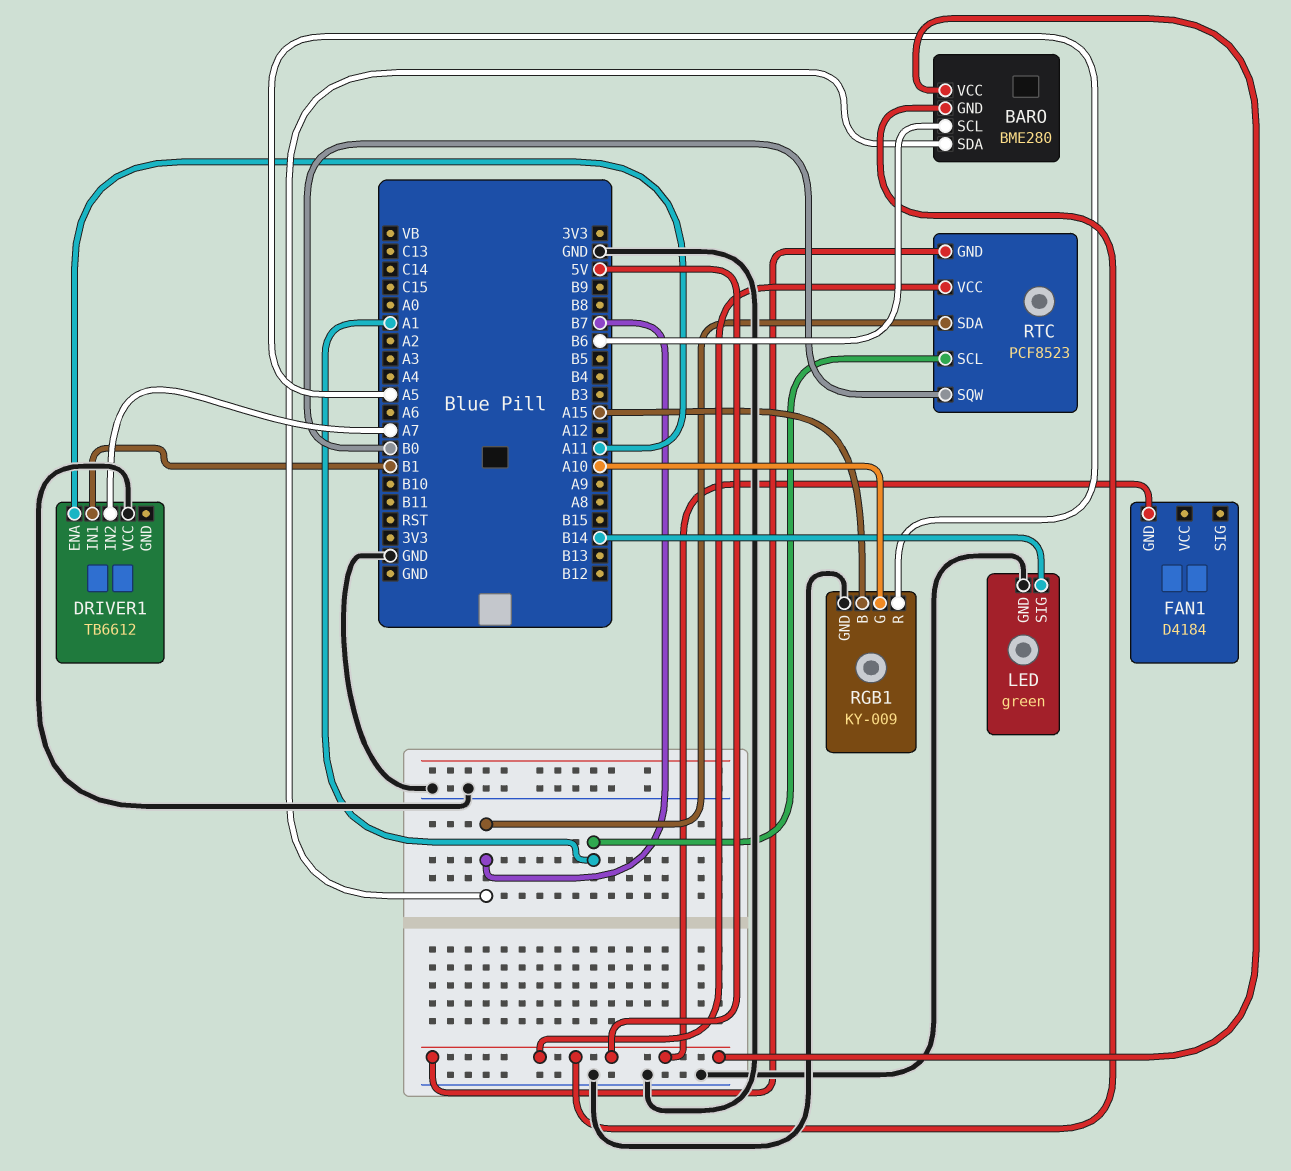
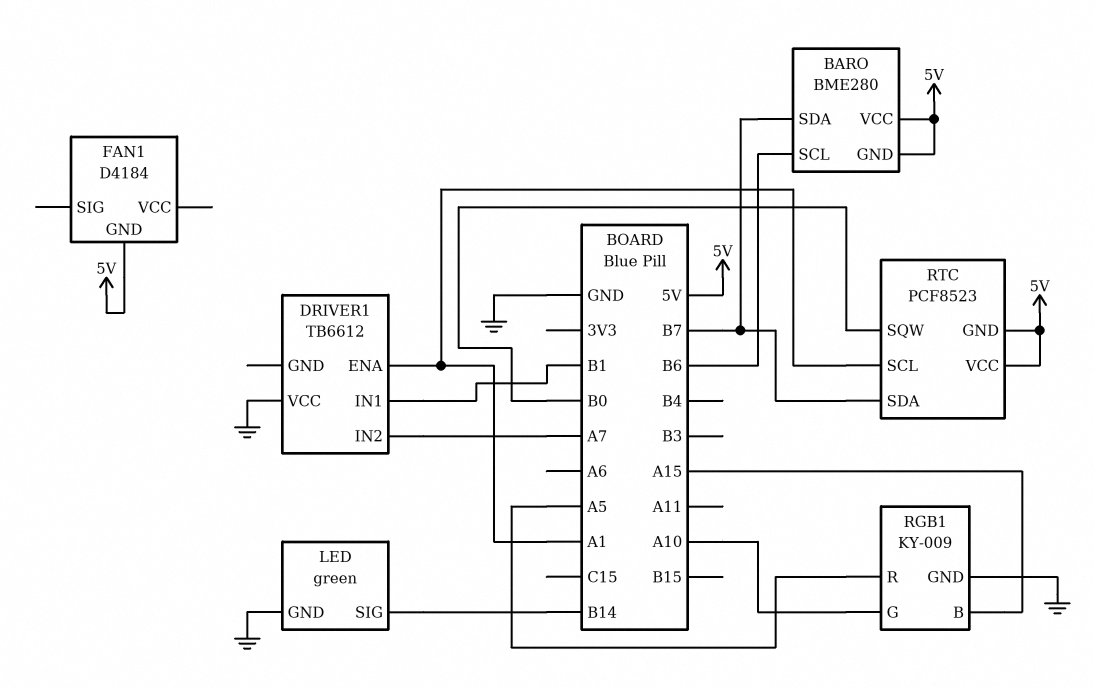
DRIVER1 pin ENA: A11 -> A1

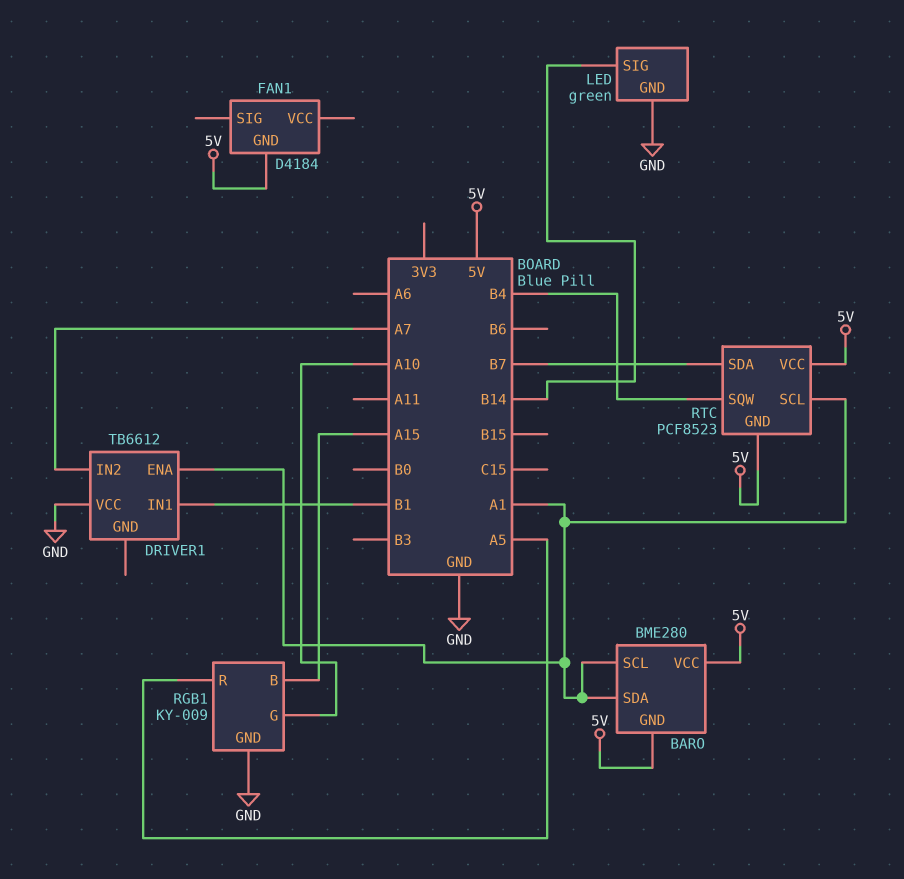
BARO pin SCL: B6 -> A1
BARO pin SDA: B7 -> A1
RTC pin SQW: B0 -> B4

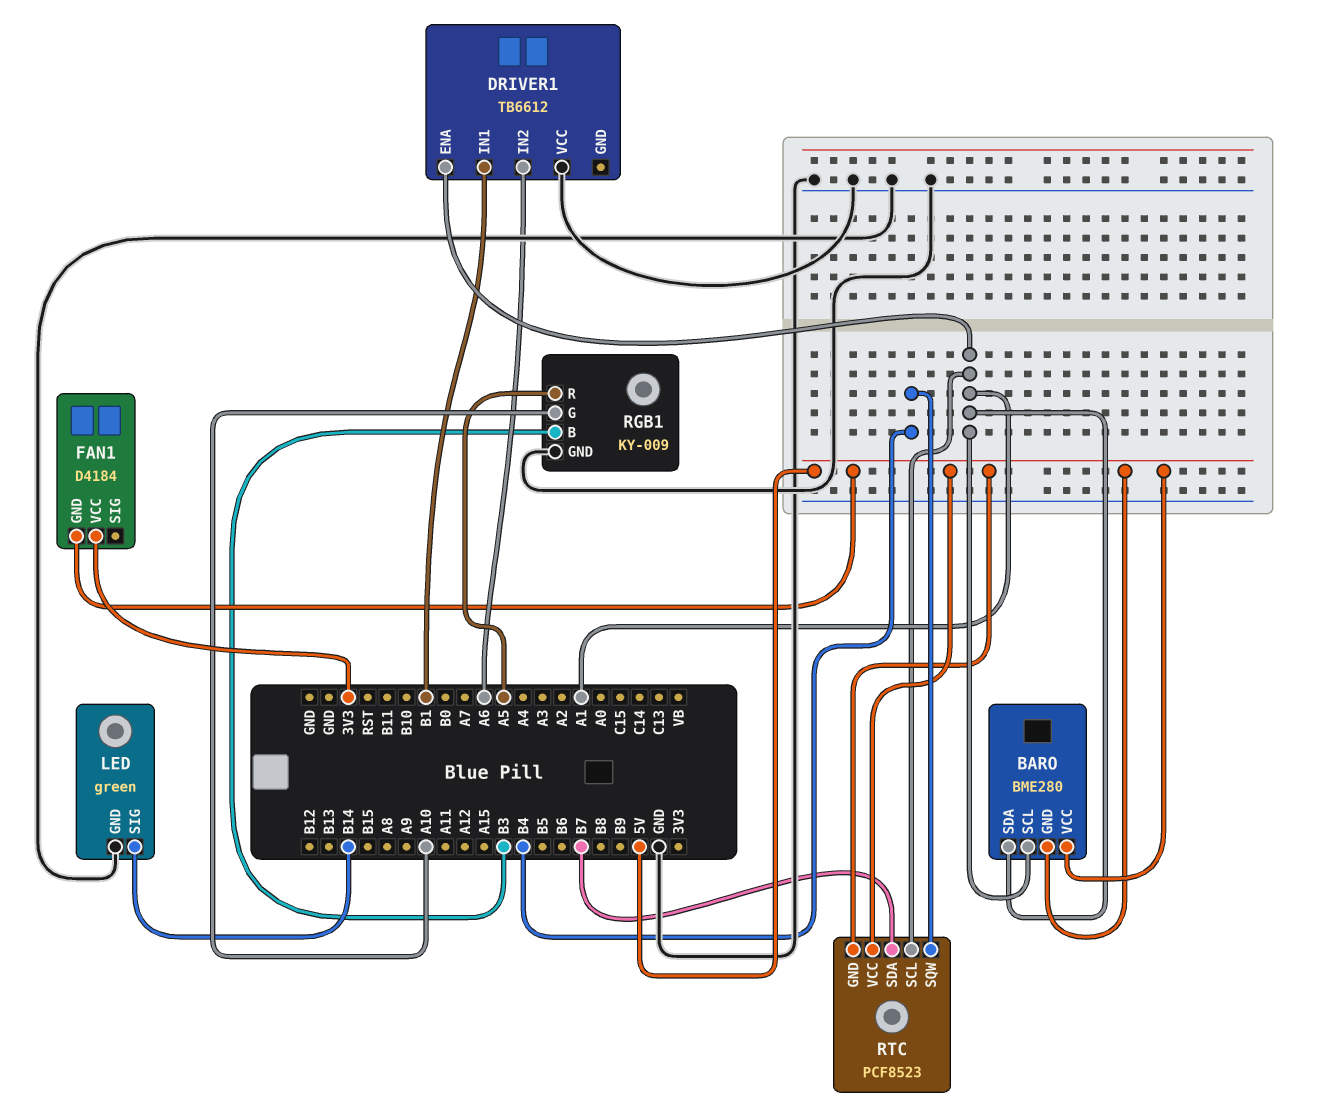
DRIVER1 pin IN2: A7 -> A6
FAN1 pin VCC: none -> 3V3
RGB1 pin B: A15 -> B3

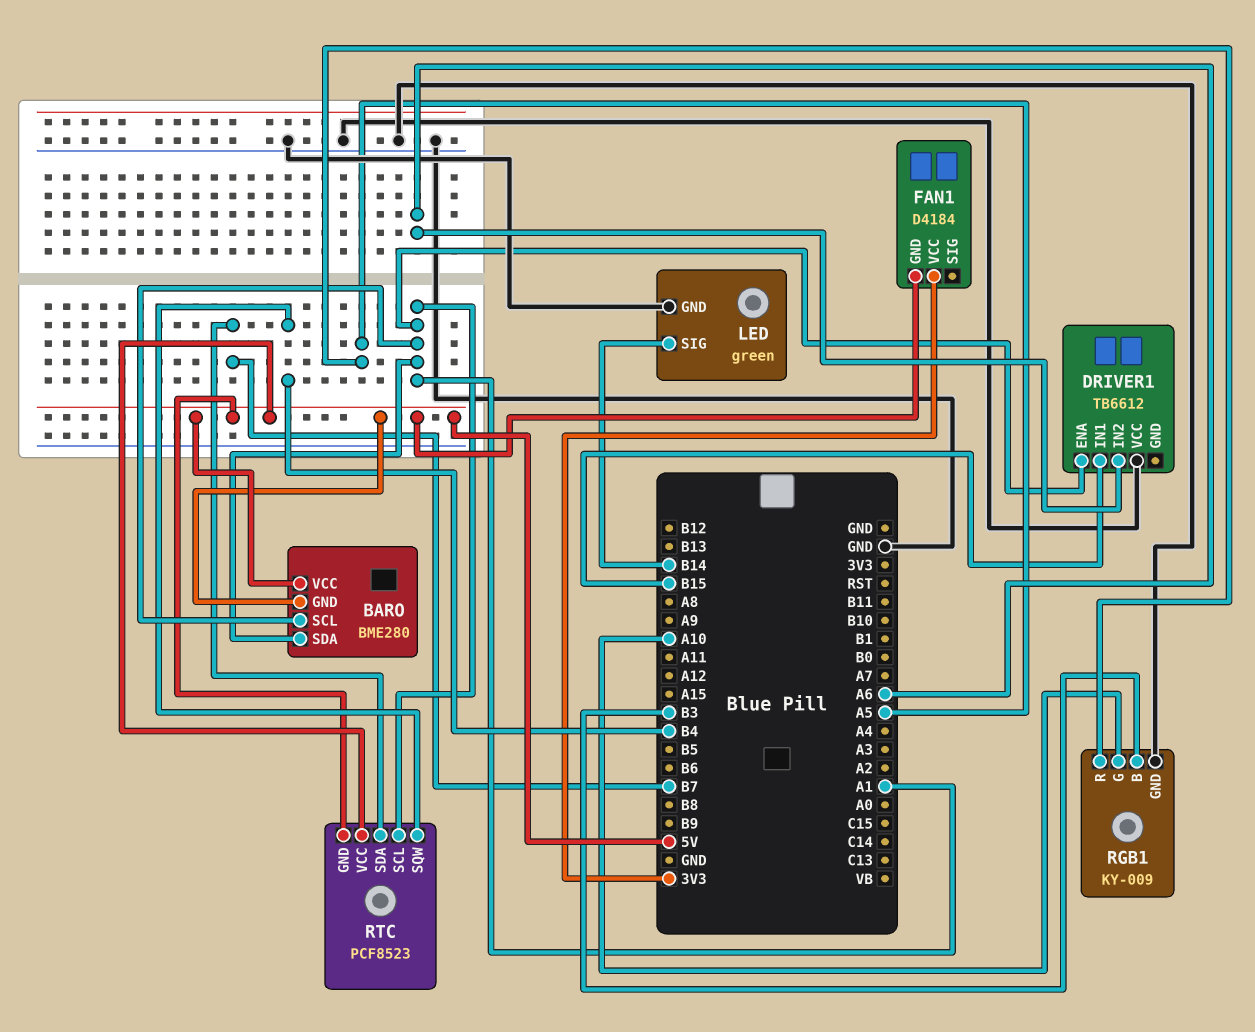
DRIVER1 pin IN1: B1 -> B15

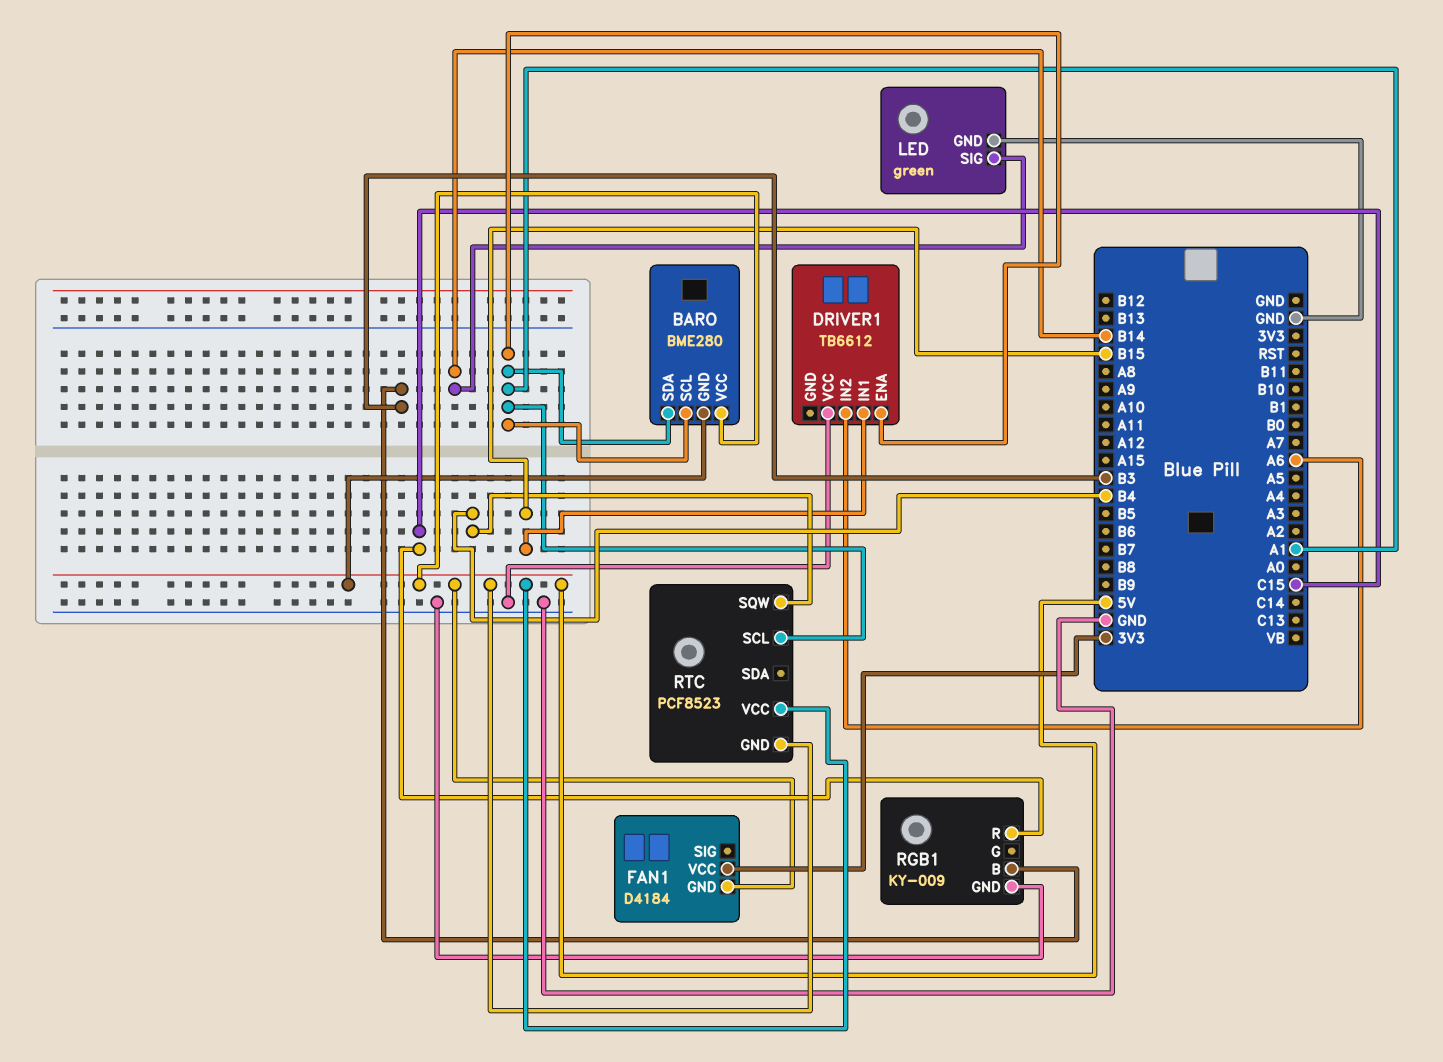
RGB1 pin G: A10 -> none
RGB1 pin R: A5 -> C15
RTC pin SDA: B7 -> none

